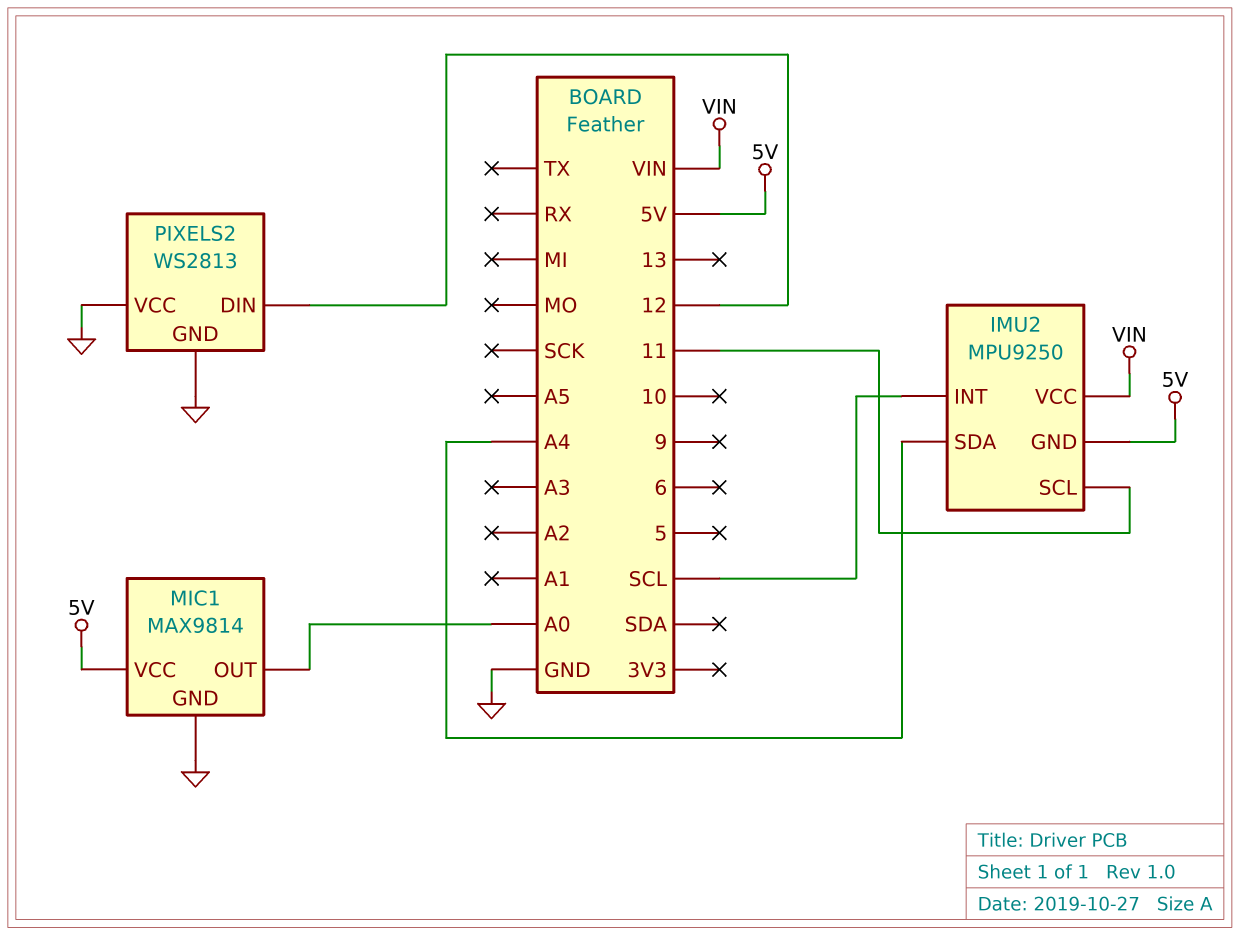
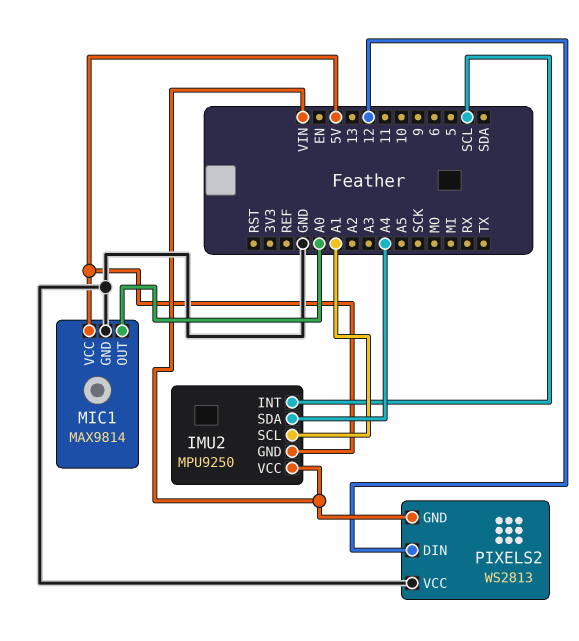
IMU2 pin SCL: 11 -> A1
PIXELS2 pin GND: GND -> VIN

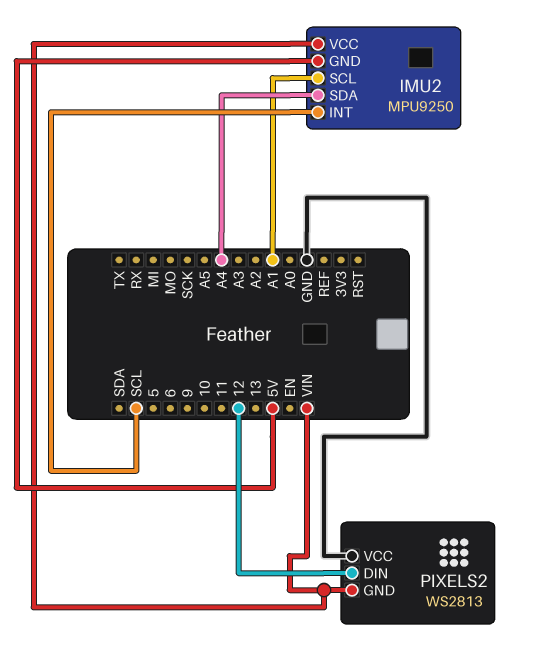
MIC1: MAX9814 -> none
MIC1 pin GND: GND -> none
MIC1 pin OUT: A0 -> none
MIC1 pin VCC: 5V -> none

